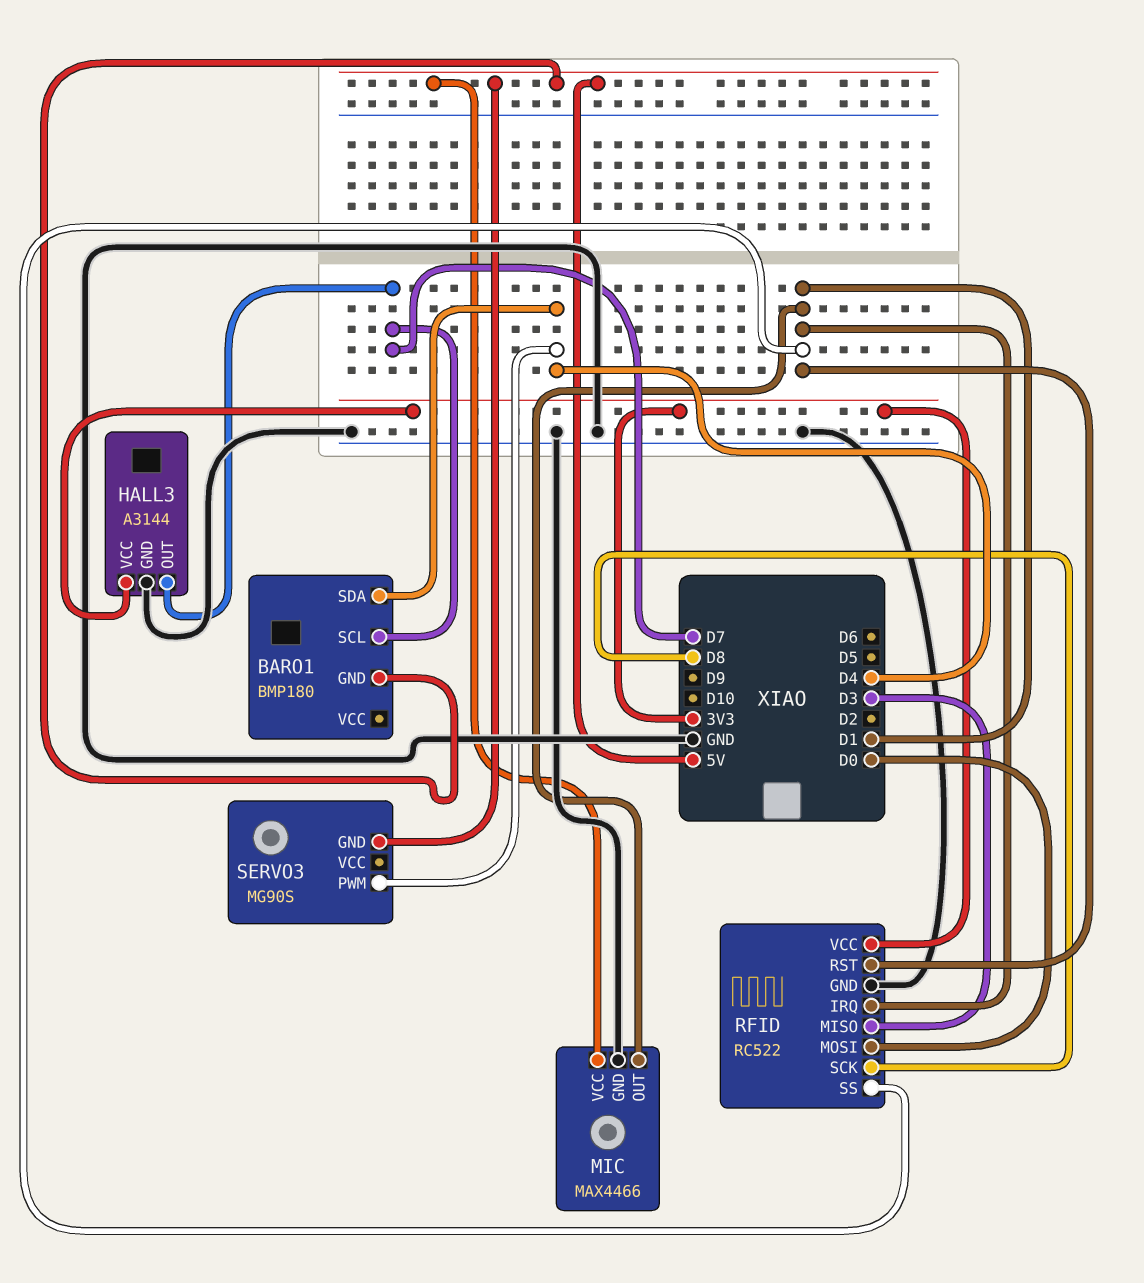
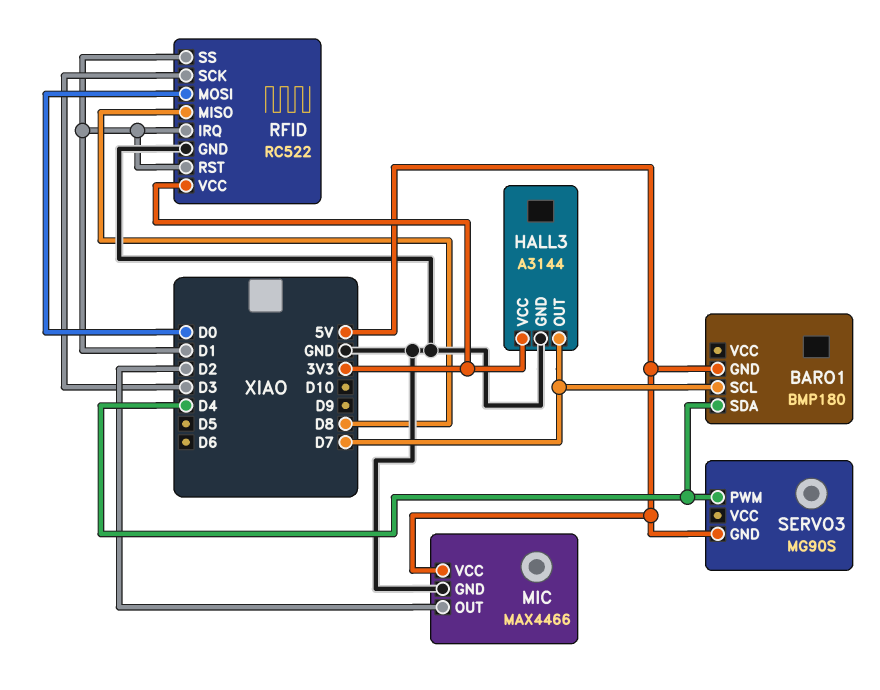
MIC pin OUT: D1 -> D2
RFID pin MISO: D3 -> D8
RFID pin SCK: D8 -> D3

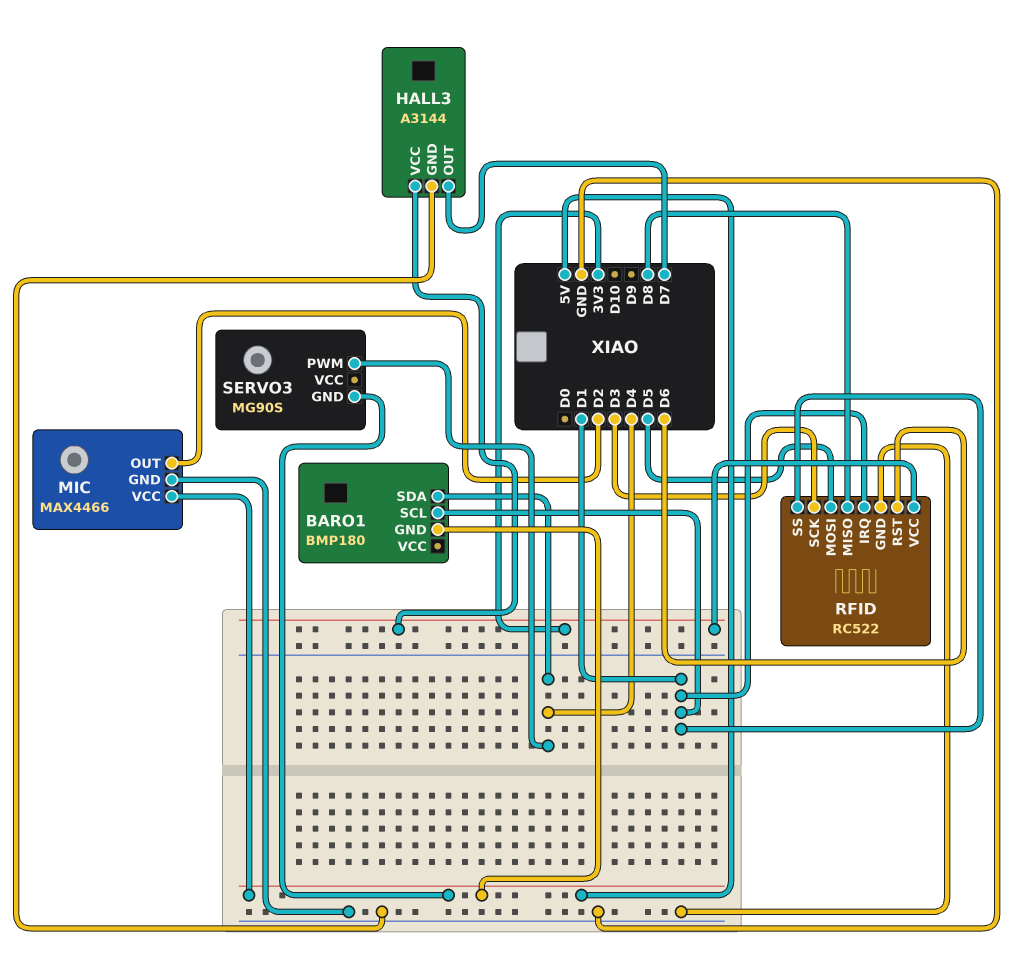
BARO1 pin SCL: D7 -> D1
RFID pin MOSI: D0 -> D5
RFID pin RST: D1 -> D6

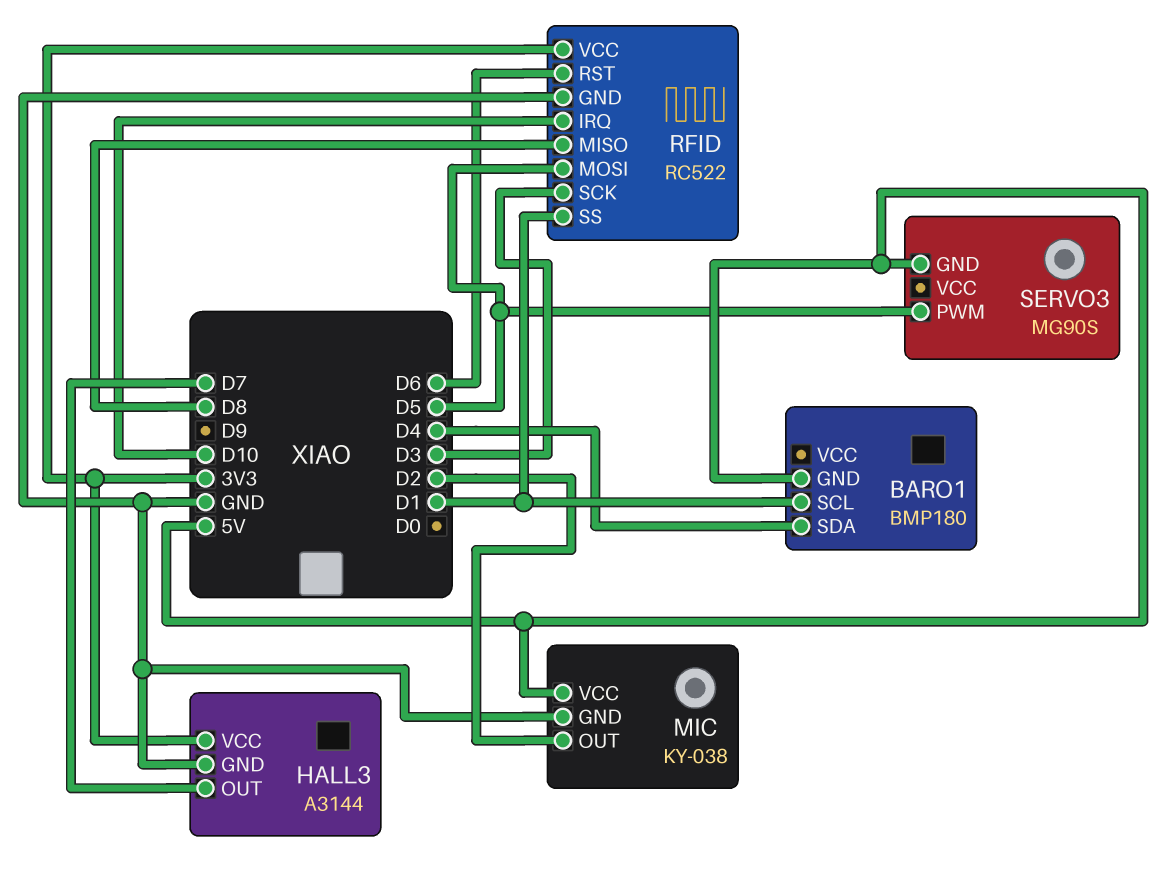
MIC: MAX4466 -> KY-038
RFID pin IRQ: D1 -> D10
SERVO3 pin PWM: D4 -> D5

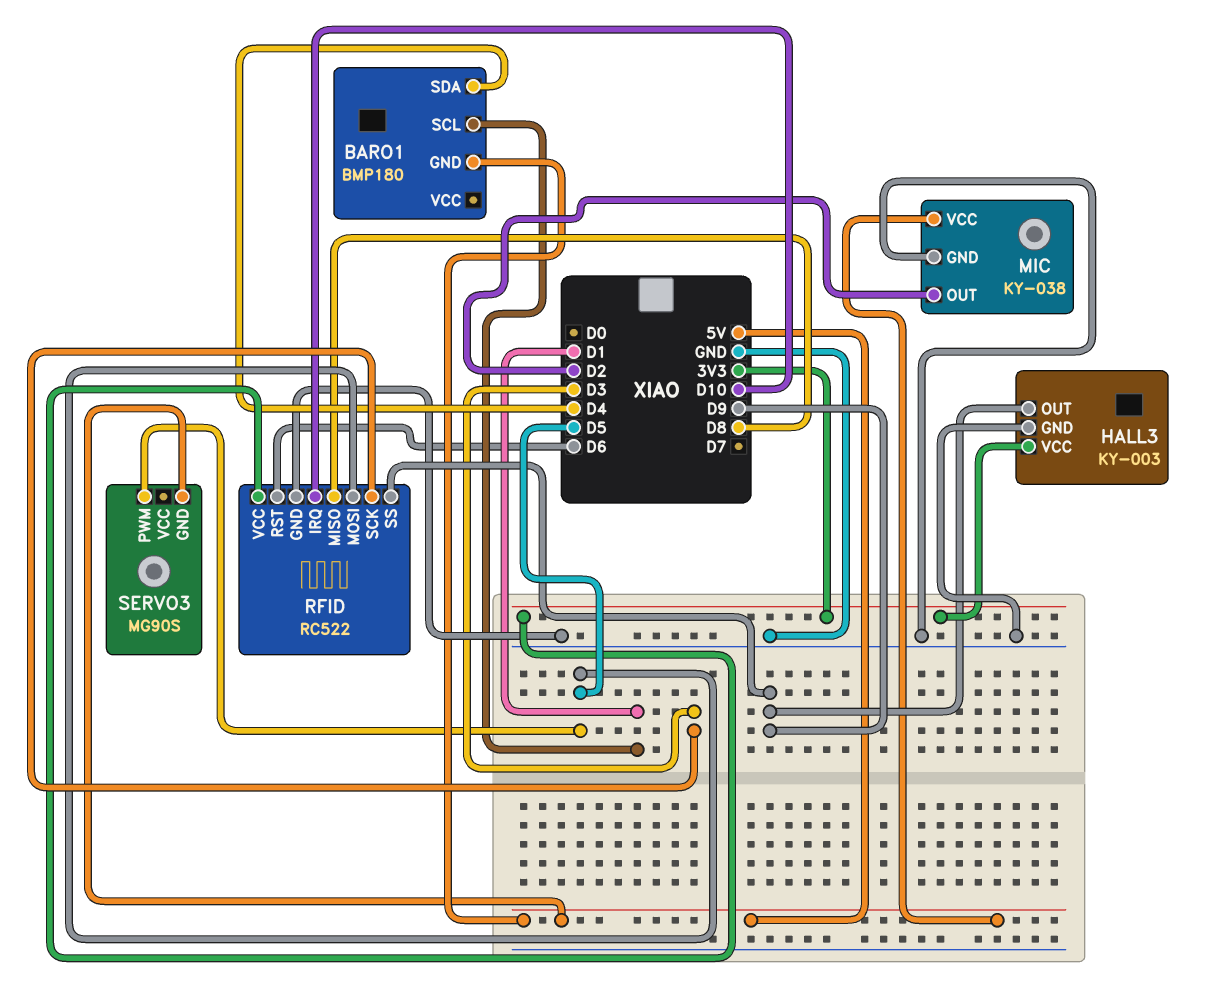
HALL3: A3144 -> KY-003
HALL3 pin OUT: D7 -> D9
RFID pin SS: D1 -> D9

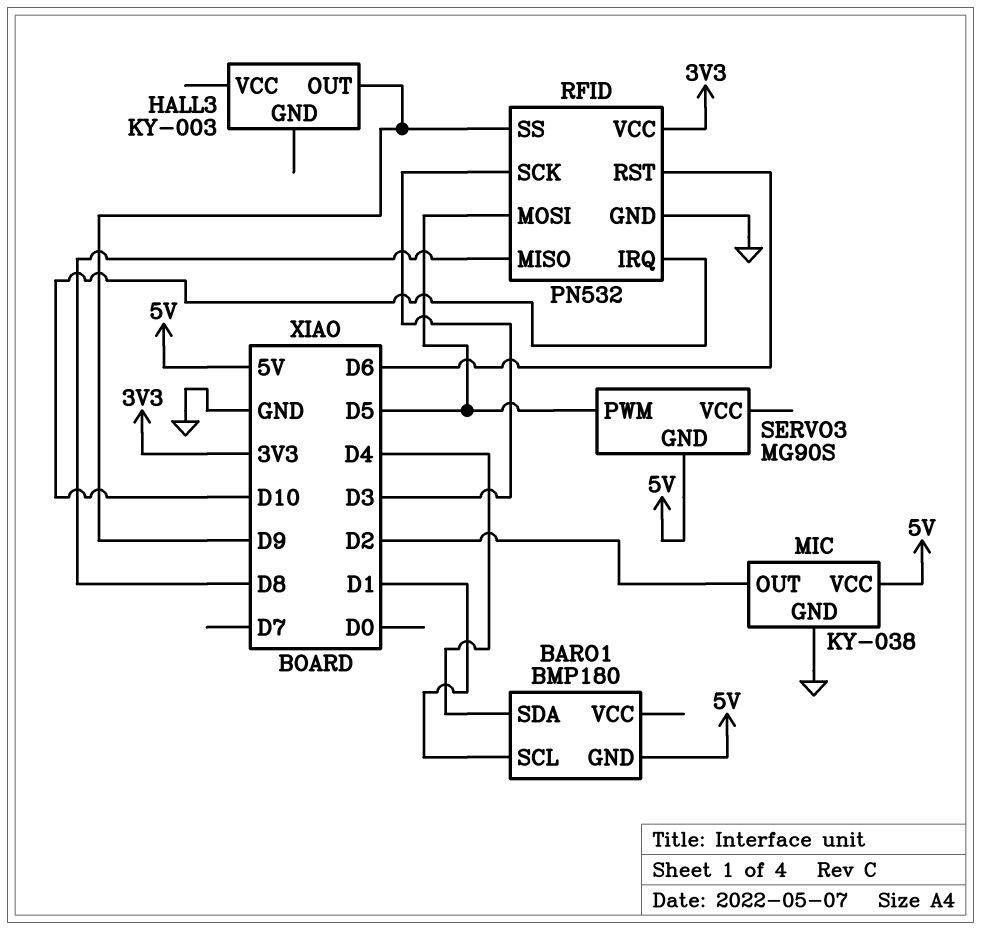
HALL3 pin GND: GND -> none
HALL3 pin VCC: 3V3 -> none
RFID: RC522 -> PN532

